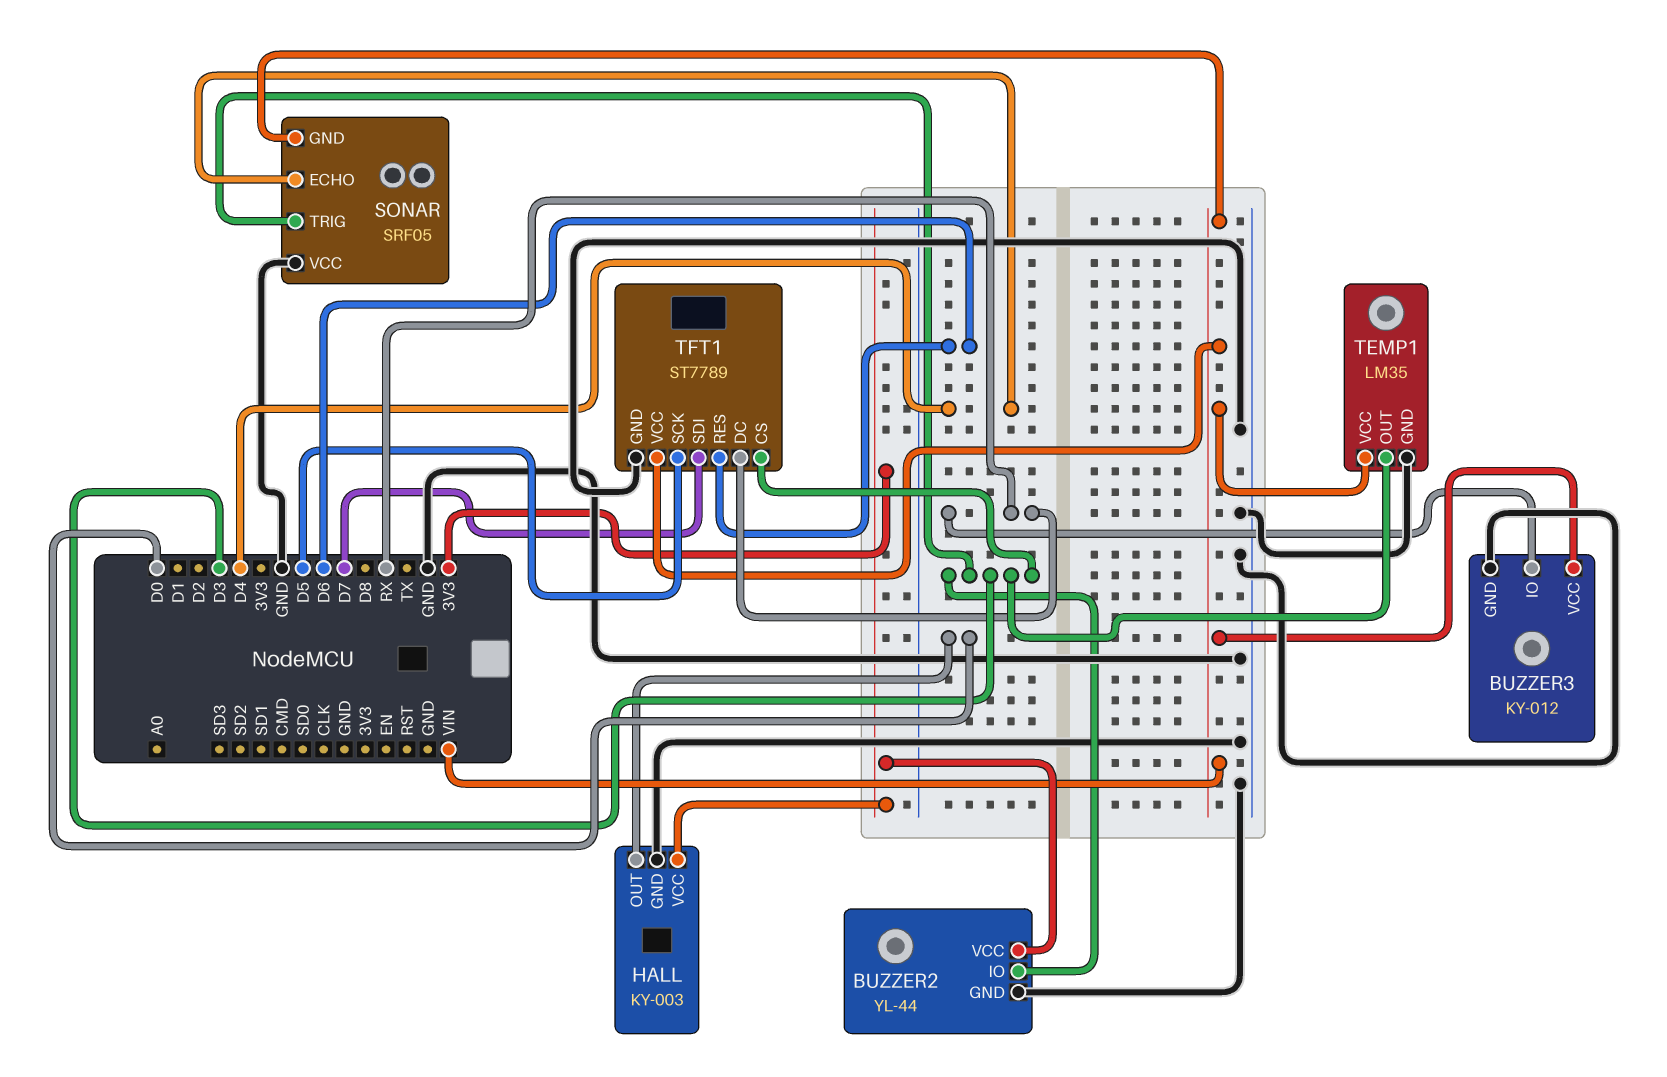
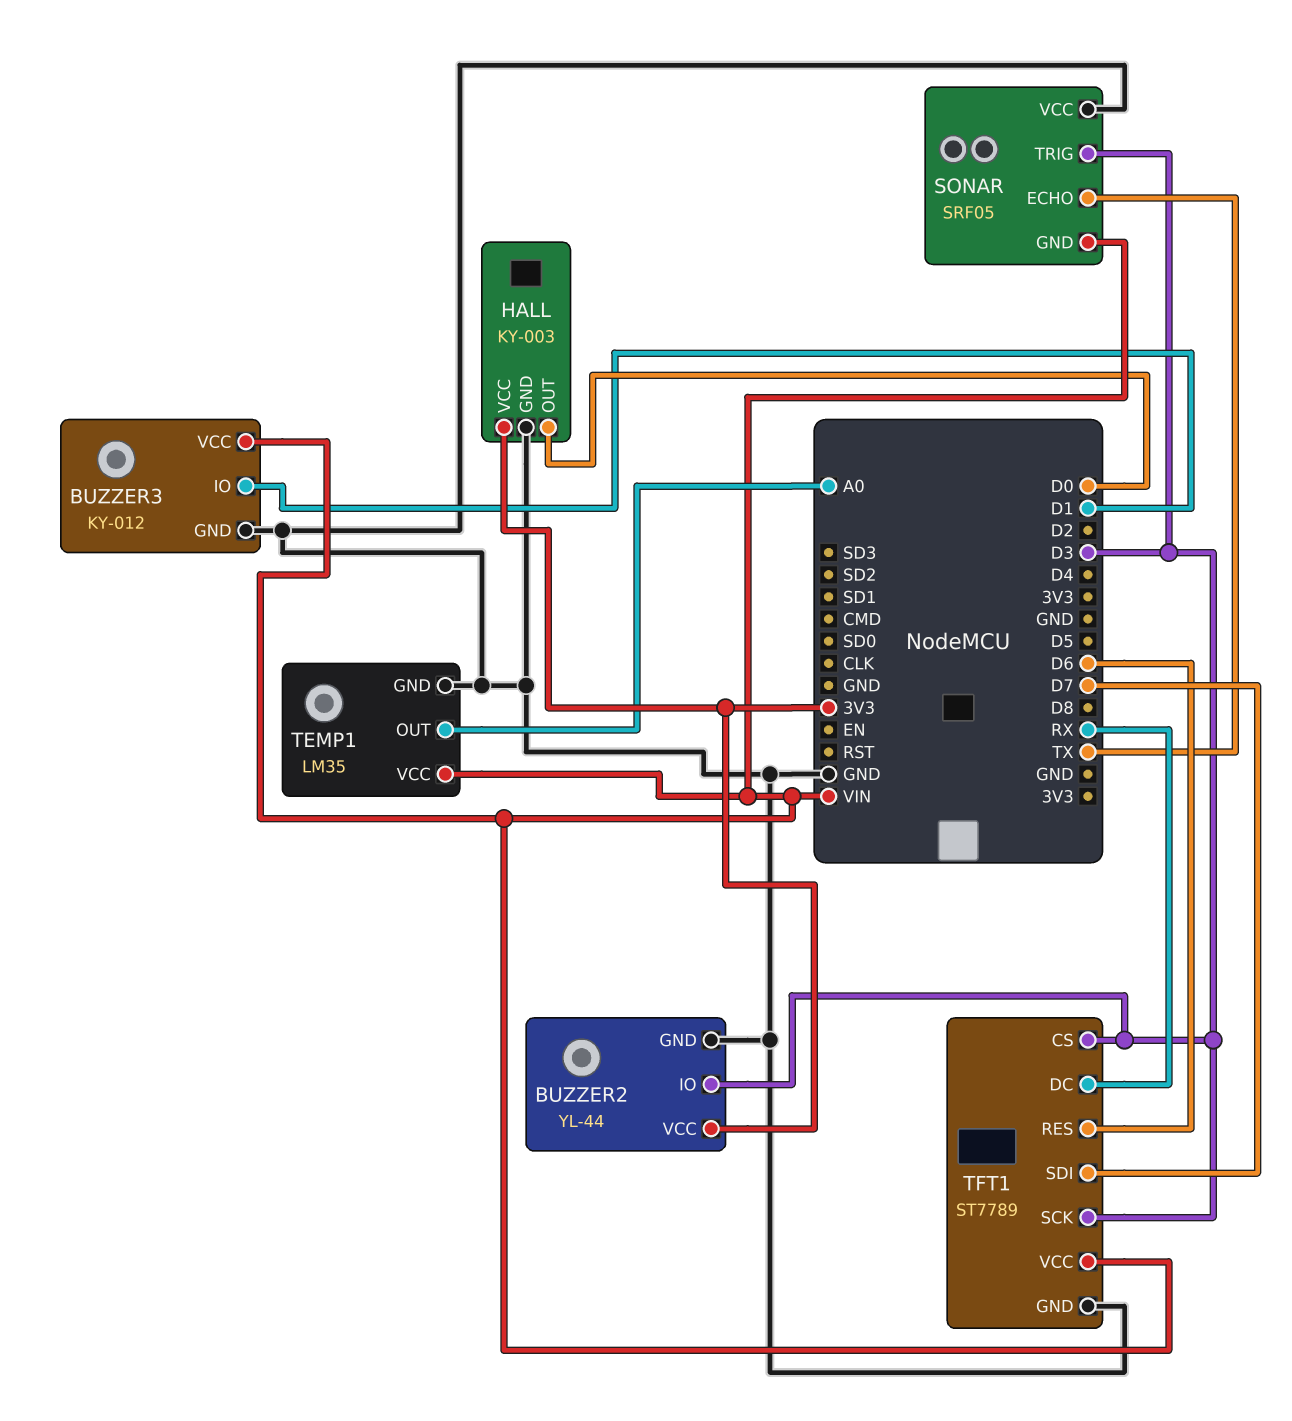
BUZZER3 pin IO: RX -> D1
SONAR pin ECHO: D4 -> TX
TEMP1 pin OUT: D3 -> A0
TFT1 pin SCK: D5 -> D3

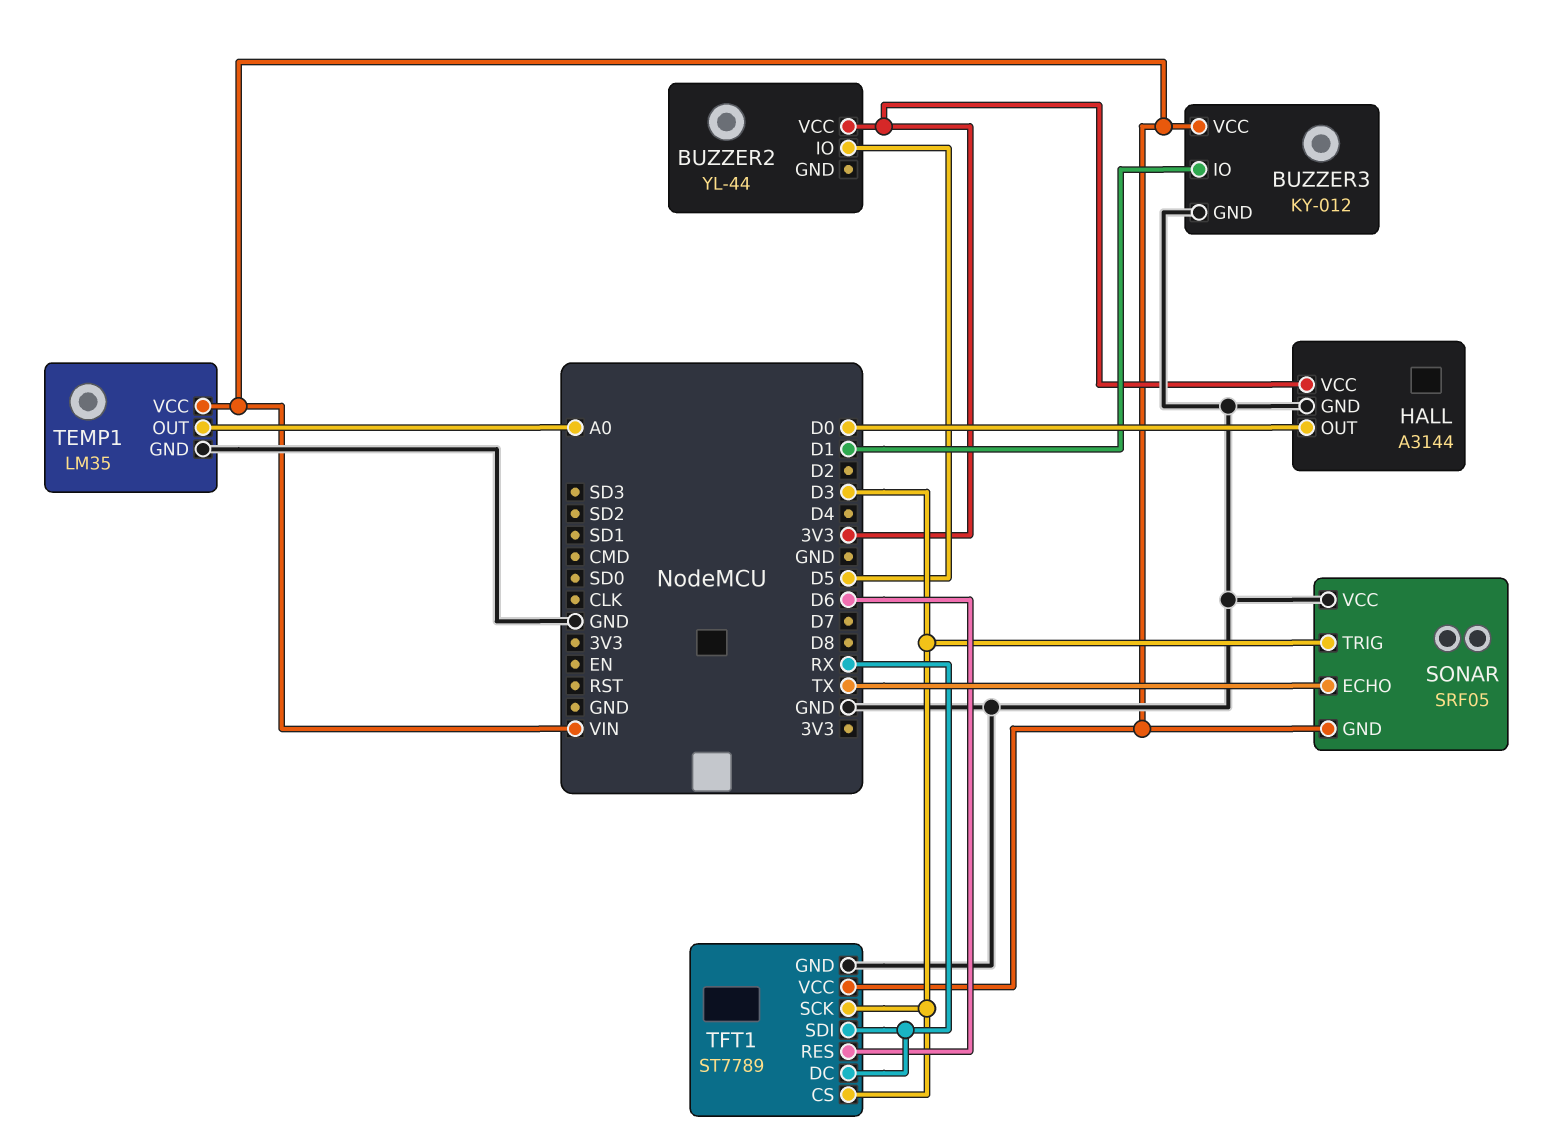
BUZZER2 pin GND: GND -> none
BUZZER2 pin IO: D3 -> D5
HALL: KY-003 -> A3144
TFT1 pin SDI: D7 -> RX

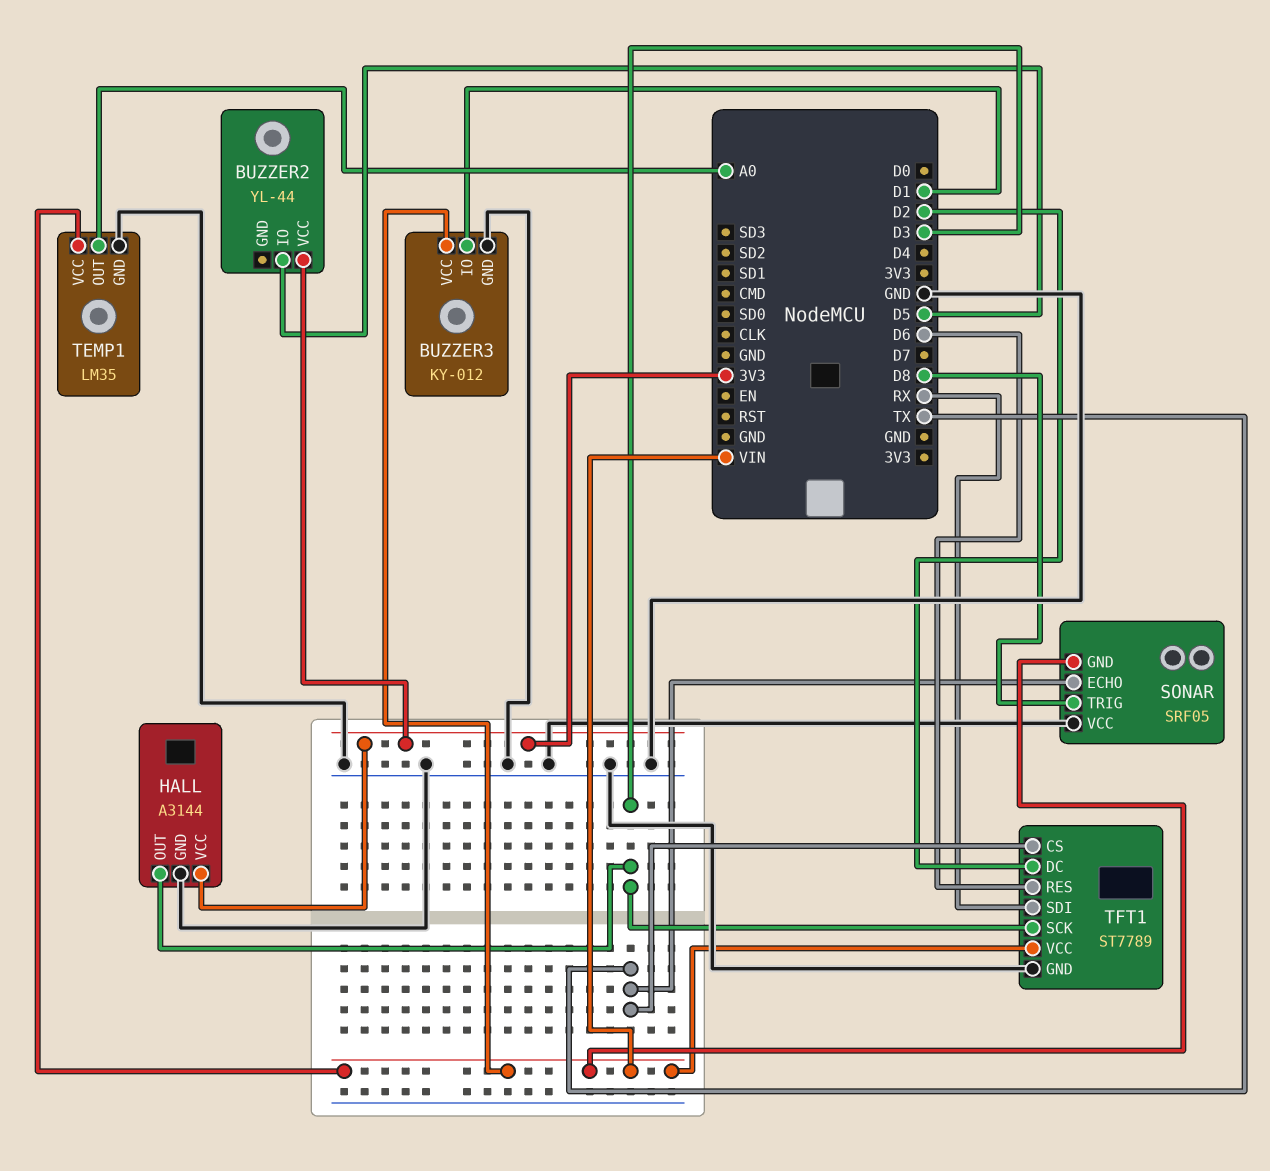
HALL pin OUT: D0 -> D3
SONAR pin TRIG: D3 -> D8
TFT1 pin CS: D3 -> TX
TFT1 pin DC: RX -> D2

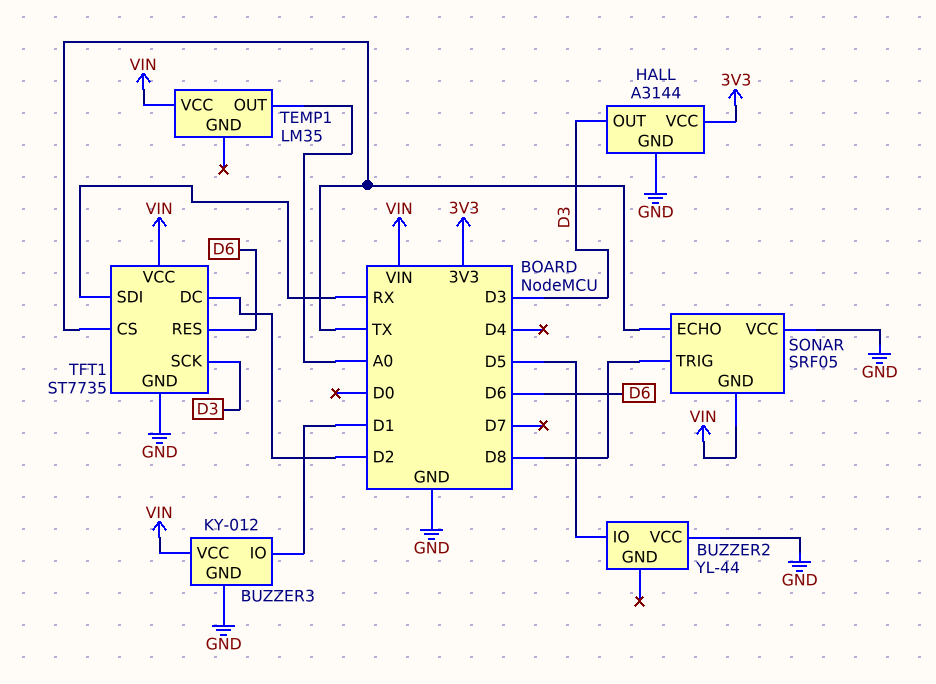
BUZZER2 pin VCC: 3V3 -> GND
TEMP1 pin GND: GND -> none
TFT1: ST7789 -> ST7735

